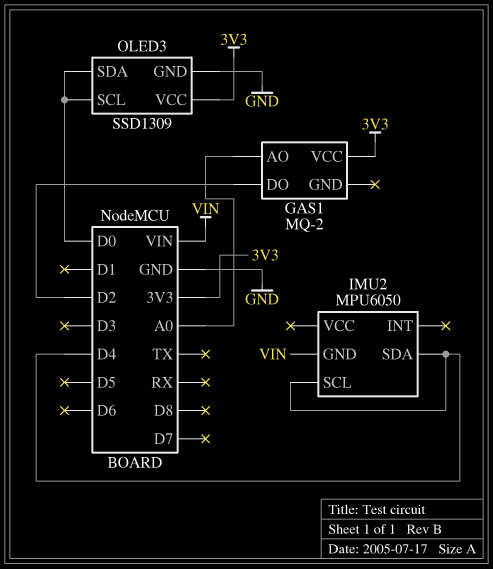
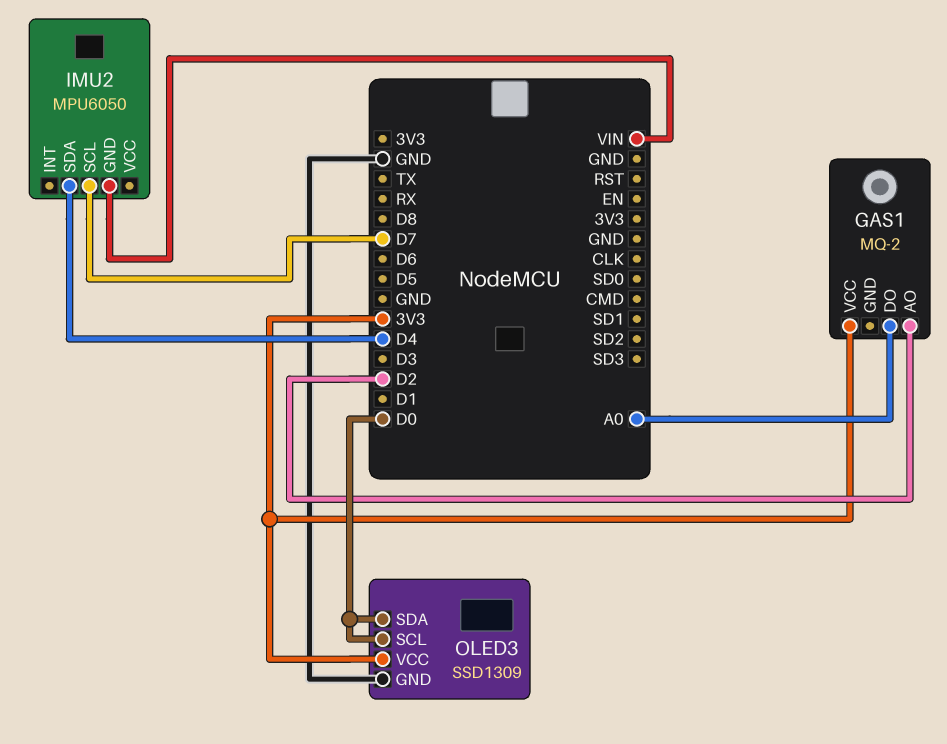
GAS1 pin AO: A0 -> D2
GAS1 pin DO: D2 -> A0
IMU2 pin SCL: D4 -> D7

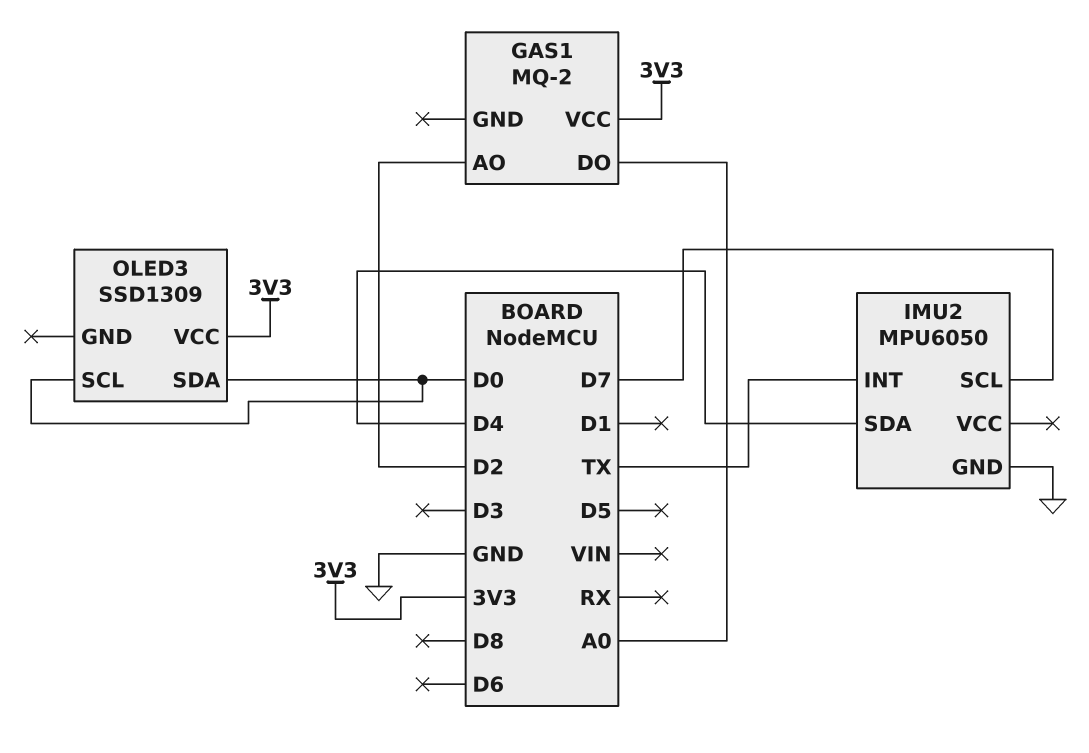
IMU2 pin GND: VIN -> GND
IMU2 pin INT: none -> TX
OLED3 pin GND: GND -> none

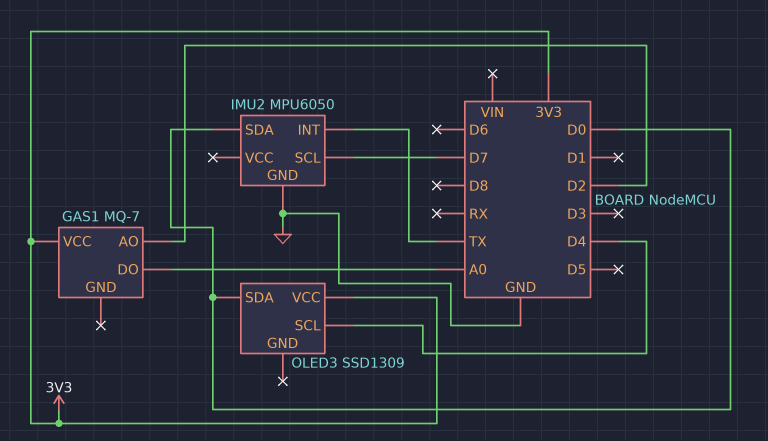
GAS1: MQ-2 -> MQ-7
IMU2 pin SDA: D4 -> D0
OLED3 pin SCL: D0 -> D4

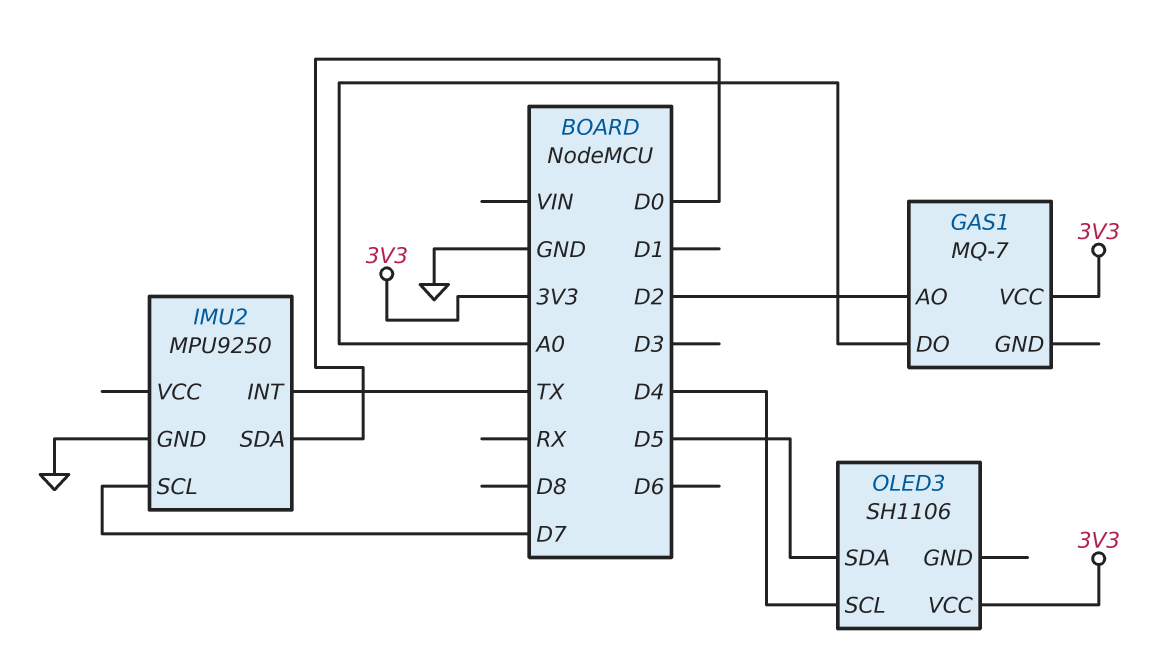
IMU2: MPU6050 -> MPU9250
OLED3: SSD1309 -> SH1106
OLED3 pin SDA: D0 -> D5

